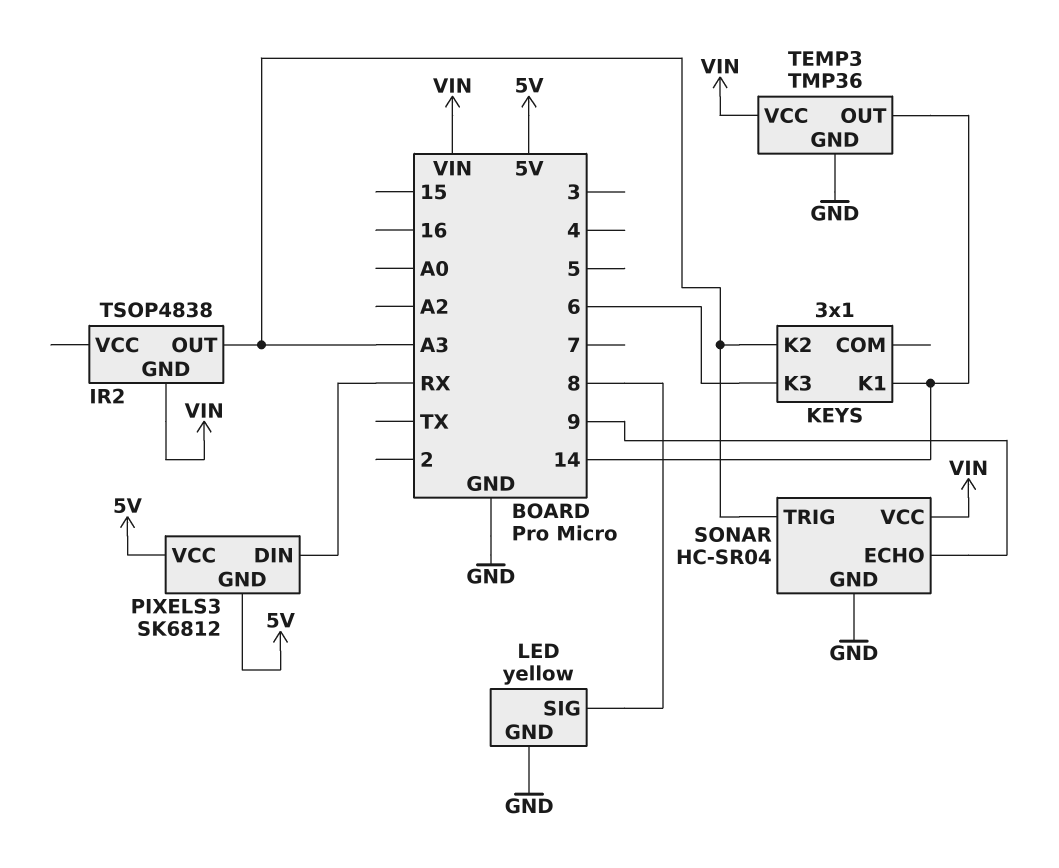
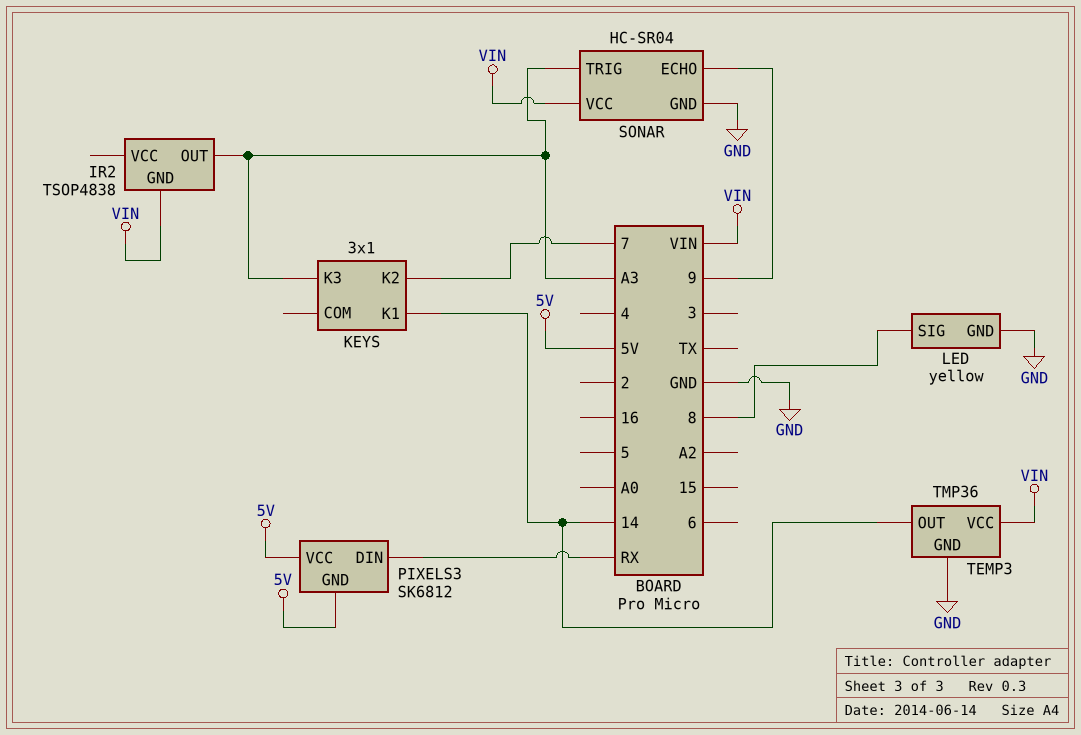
KEYS pin K2: A3 -> 7
KEYS pin K3: 6 -> A3

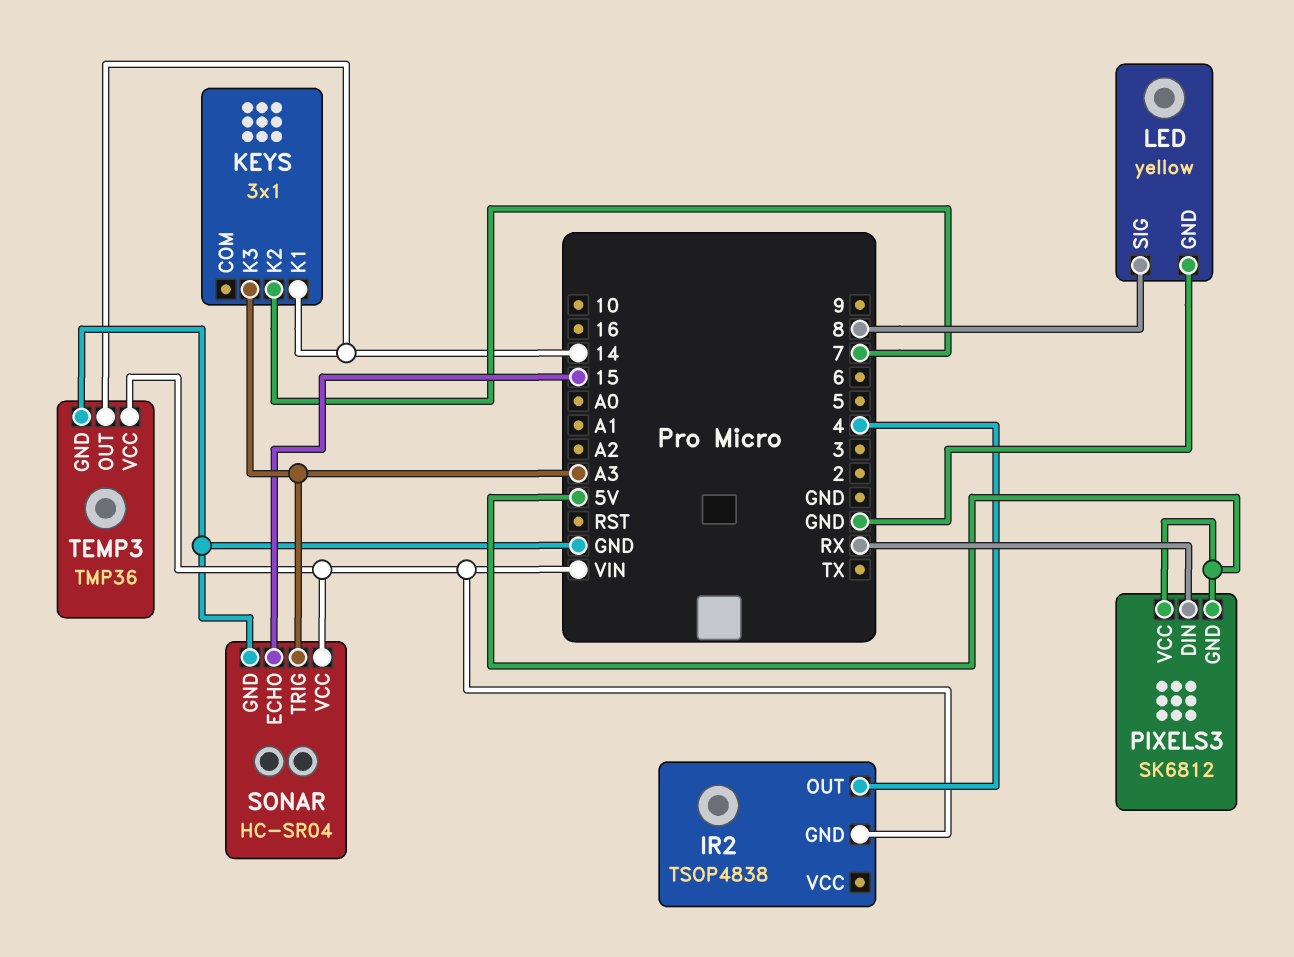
IR2 pin OUT: A3 -> 4
SONAR pin ECHO: 9 -> 15

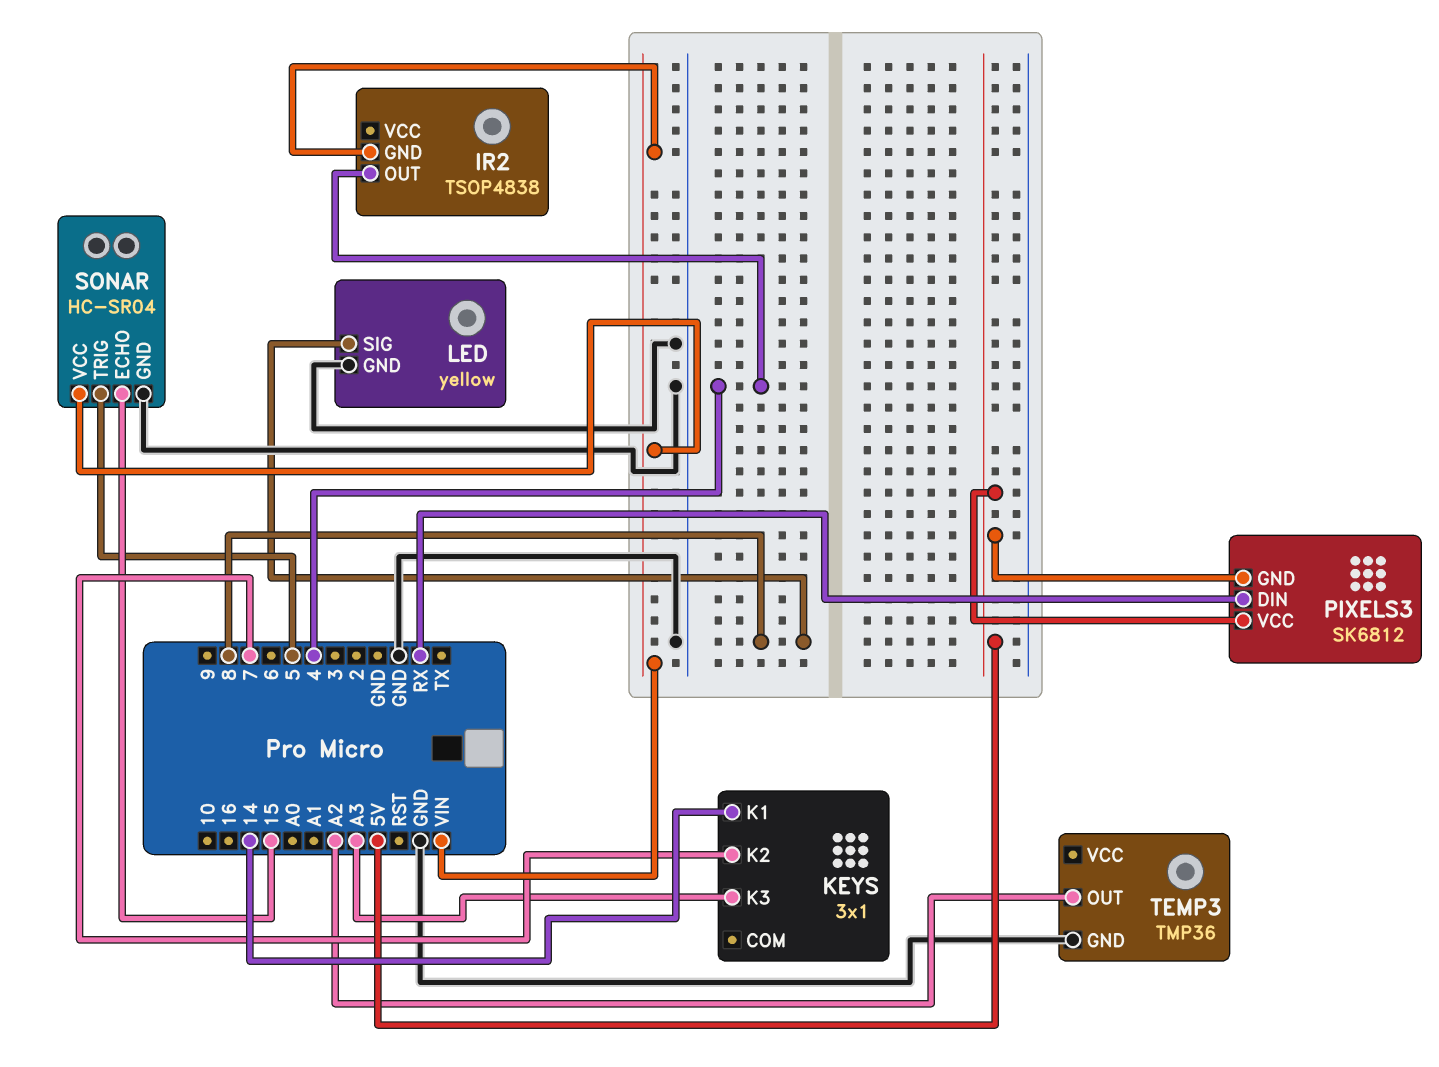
SONAR pin TRIG: A3 -> 5
TEMP3 pin OUT: 14 -> A2
TEMP3 pin VCC: VIN -> none

